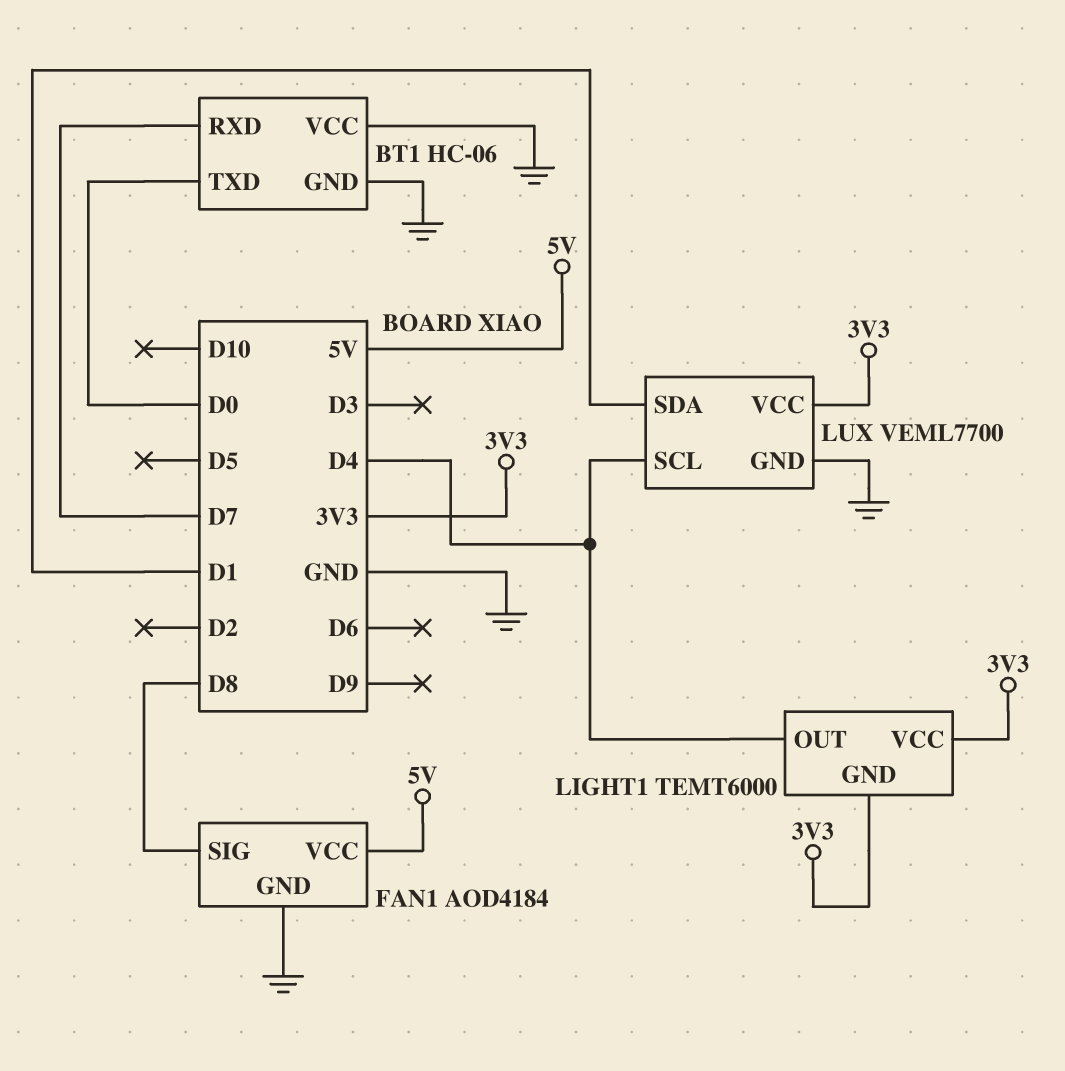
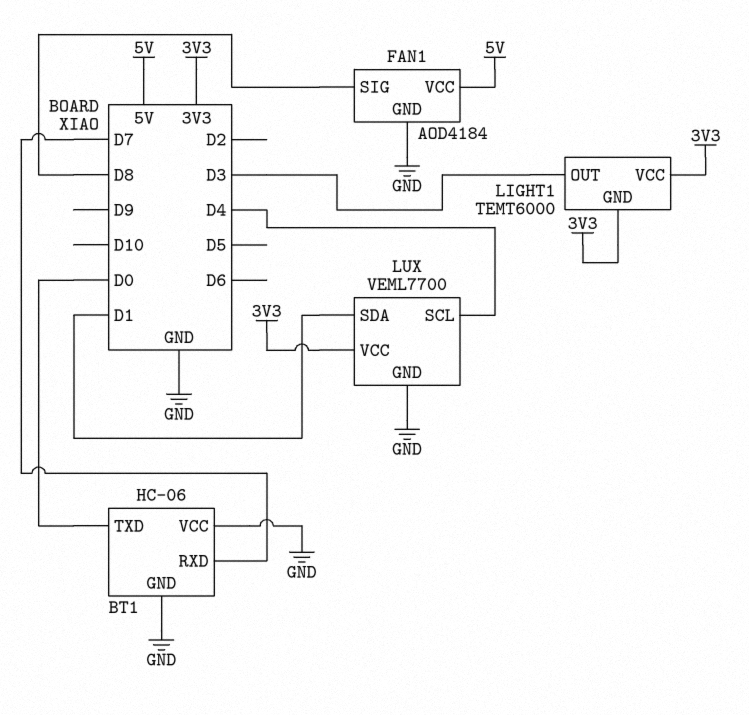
LIGHT1 pin OUT: D4 -> D3

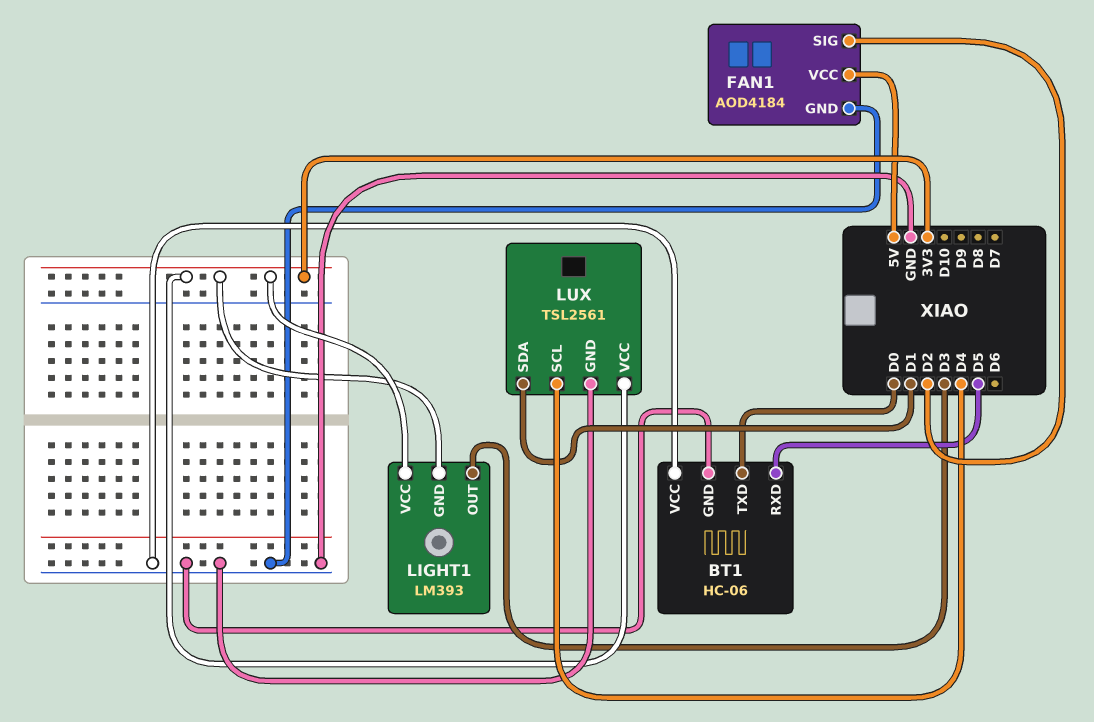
BT1 pin RXD: D7 -> D5
FAN1 pin SIG: D8 -> D2
LIGHT1: TEMT6000 -> LM393
LUX: VEML7700 -> TSL2561

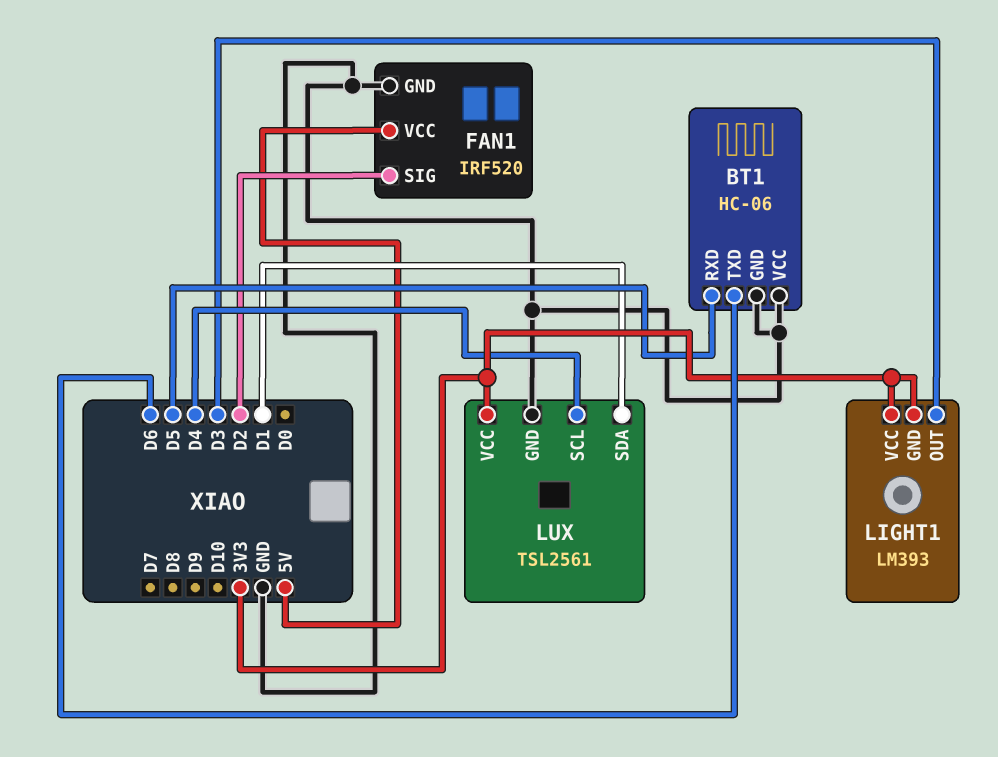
BT1 pin TXD: D0 -> D6
FAN1: AOD4184 -> IRF520

